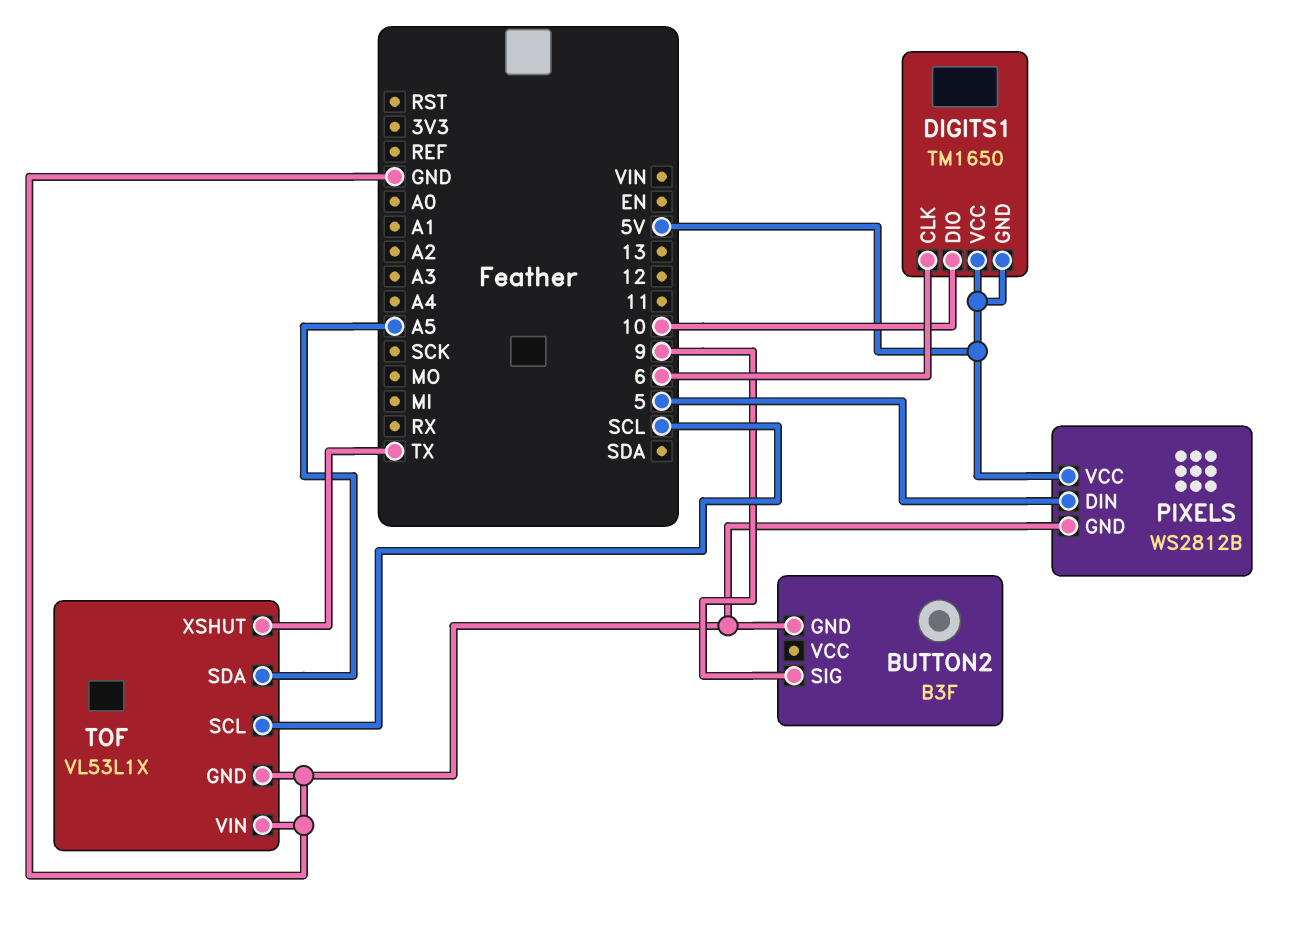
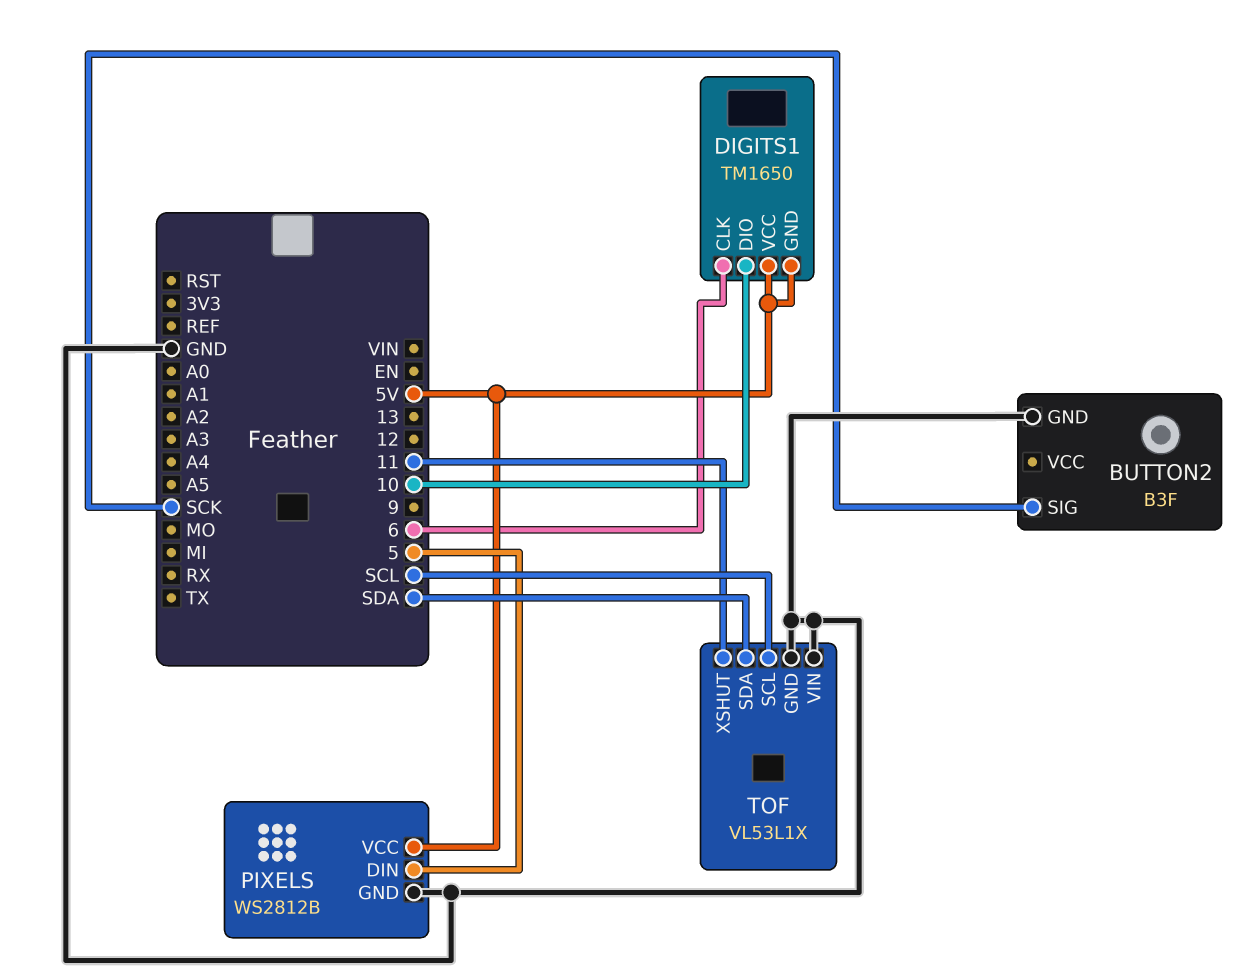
BUTTON2 pin SIG: 9 -> SCK
TOF pin SDA: A5 -> SDA
TOF pin XSHUT: TX -> 11

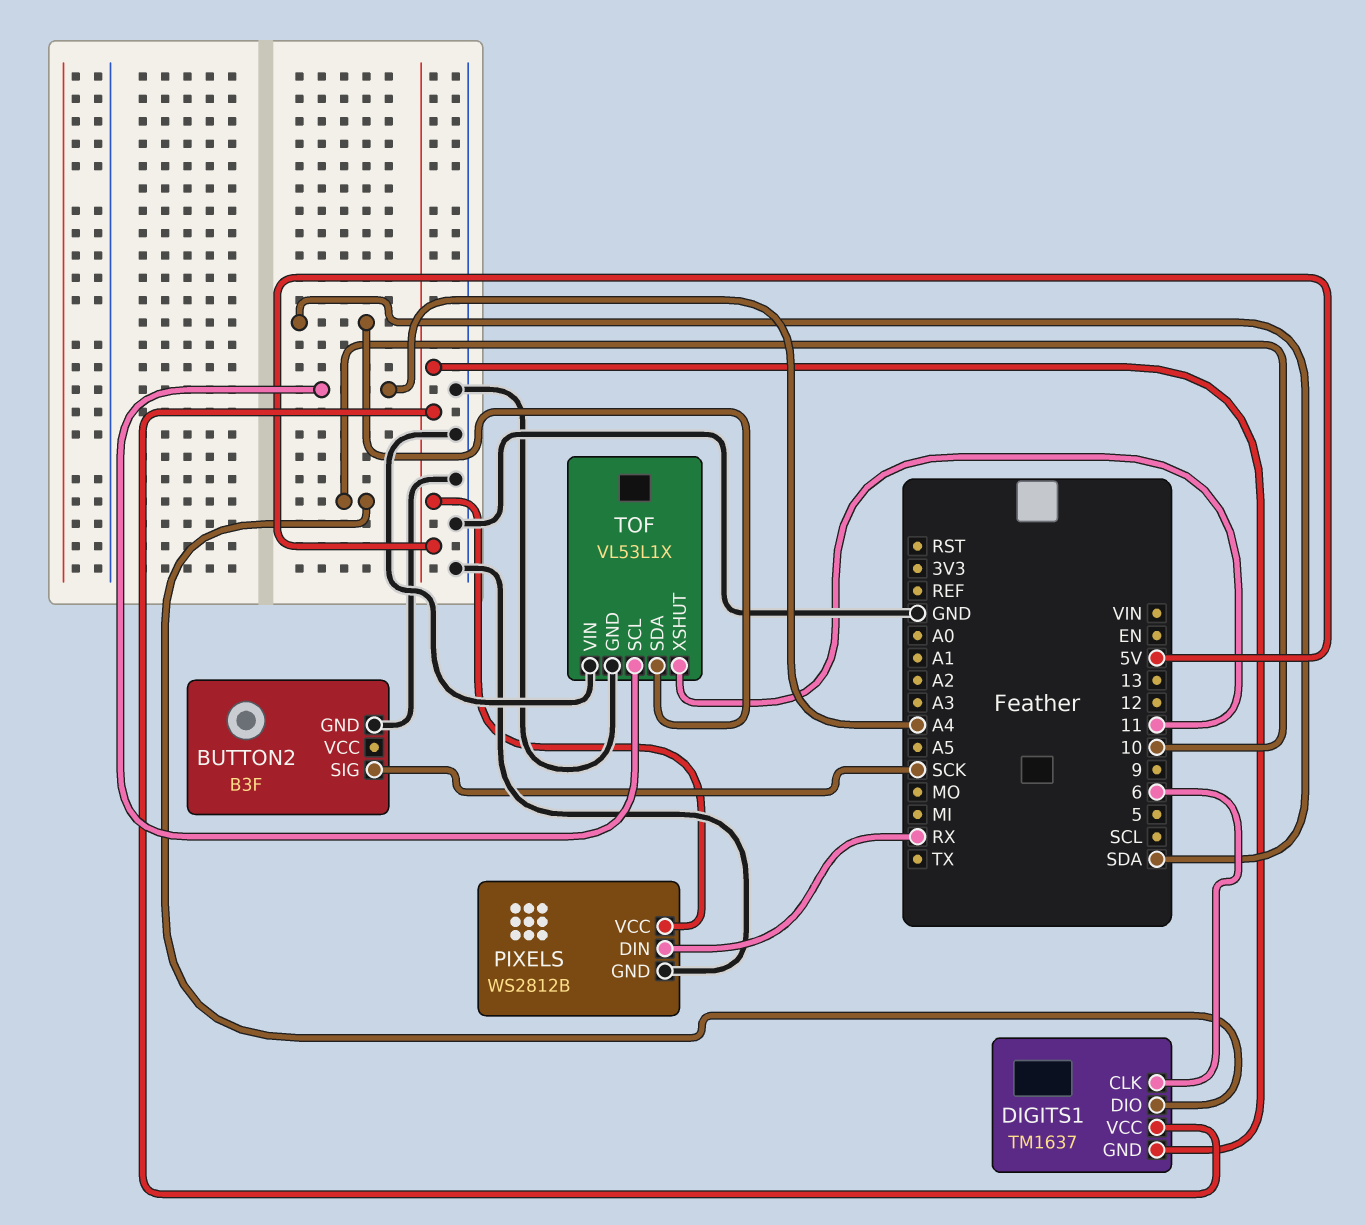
DIGITS1: TM1650 -> TM1637
PIXELS pin DIN: 5 -> RX
TOF pin SCL: SCL -> A4

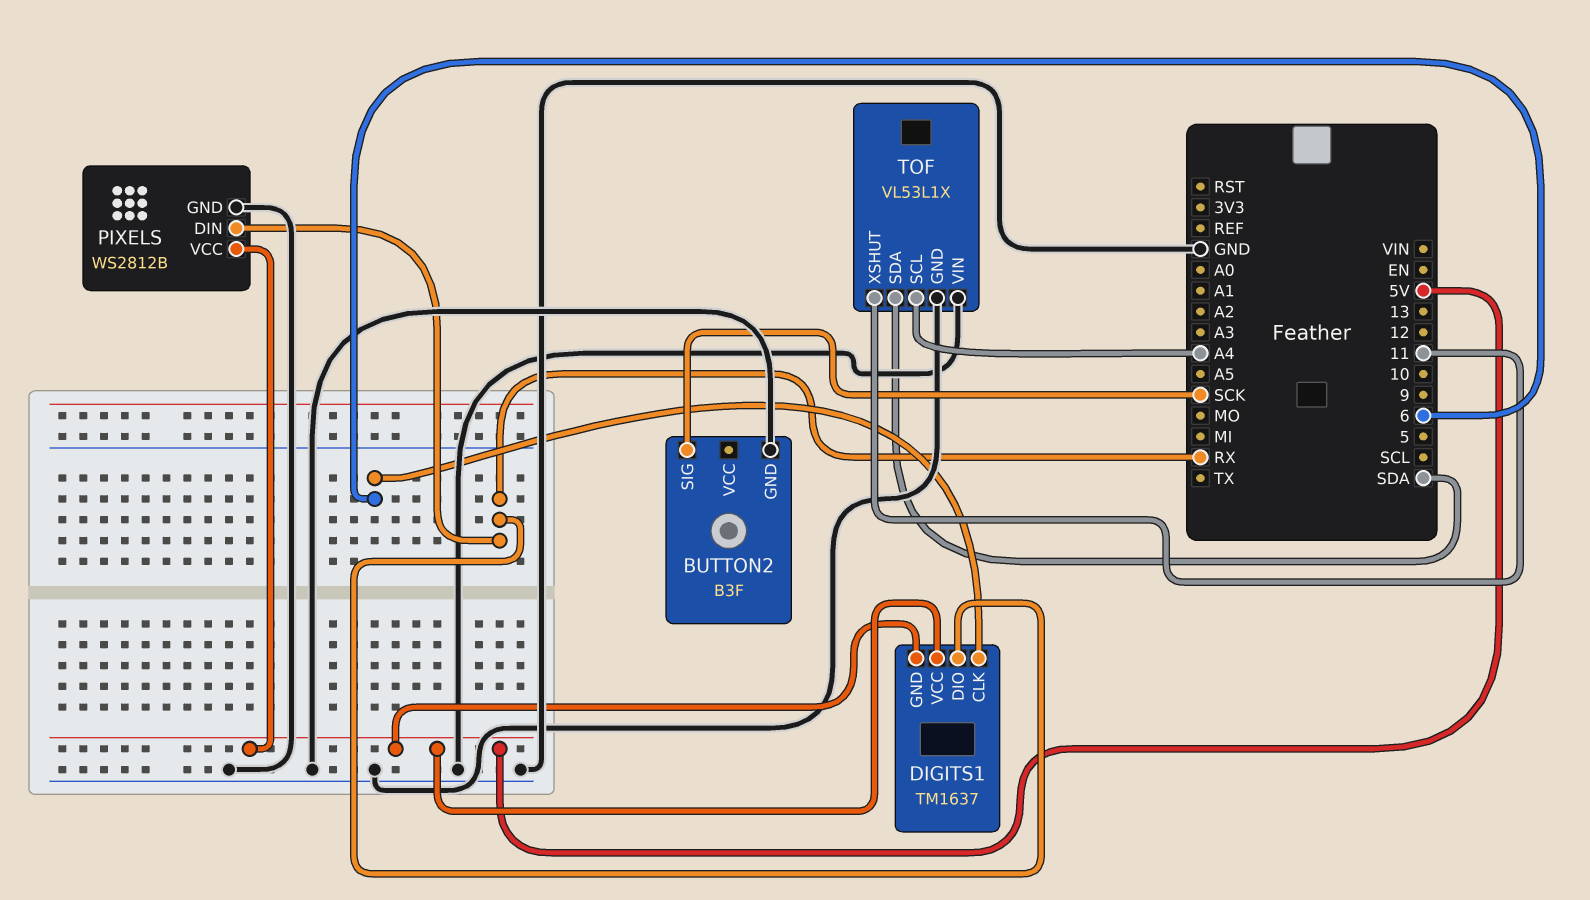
DIGITS1 pin DIO: 10 -> RX

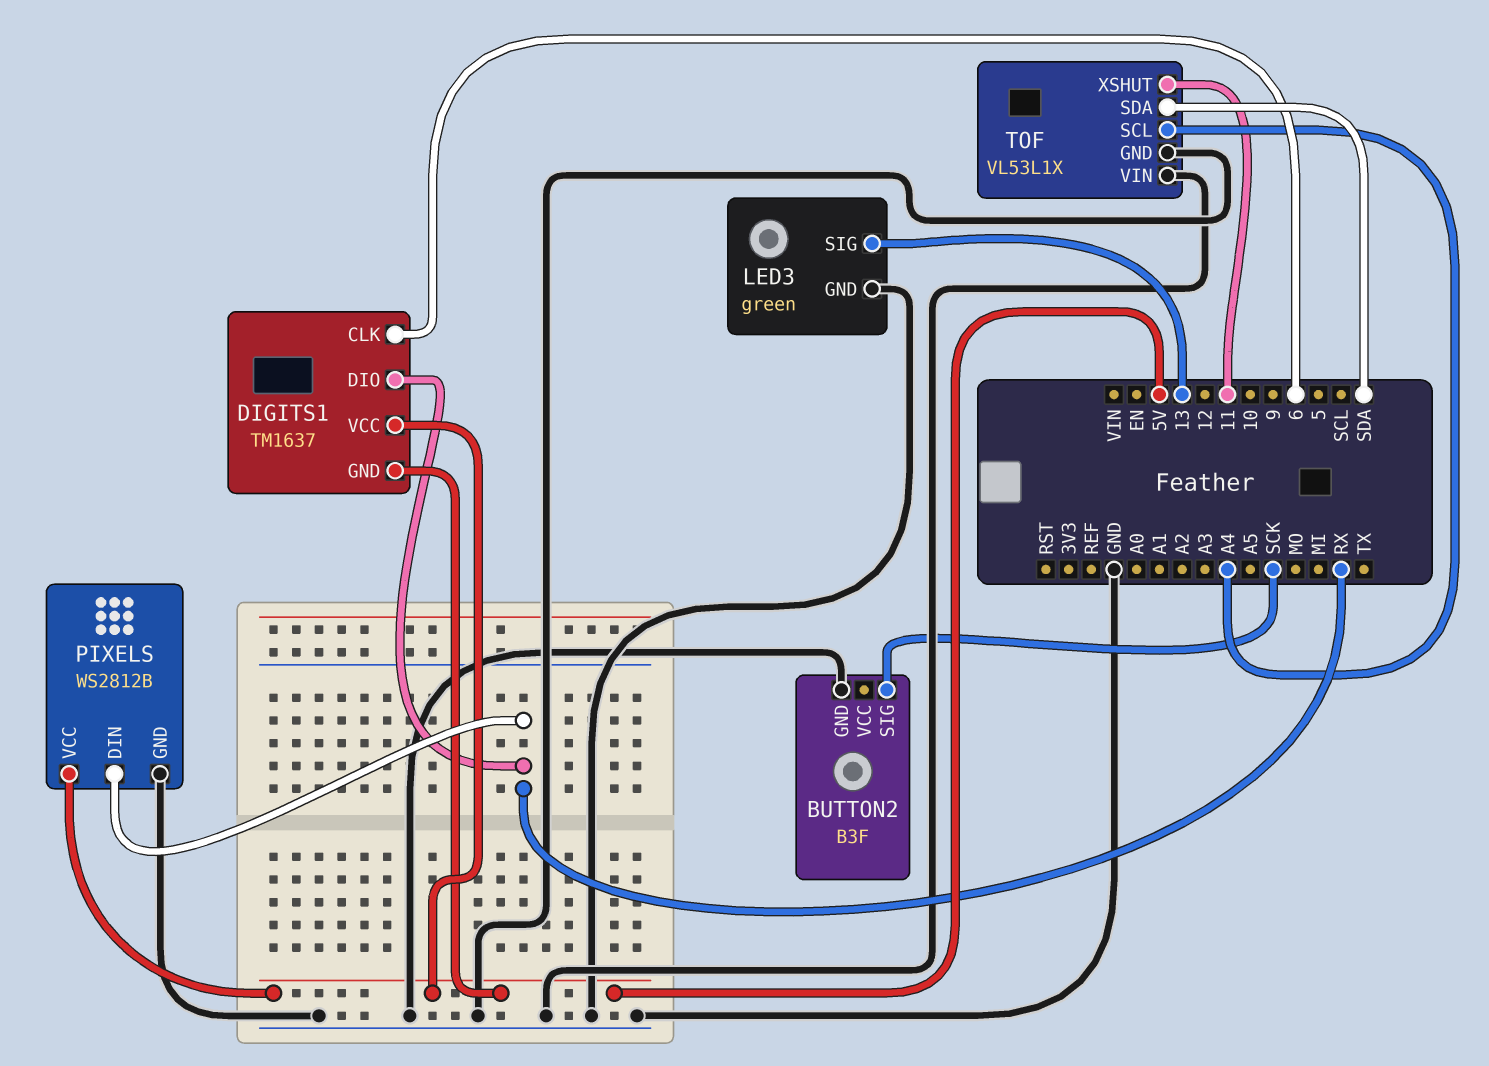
LED3: none -> green
LED3 pin GND: none -> GND
LED3 pin SIG: none -> 13

